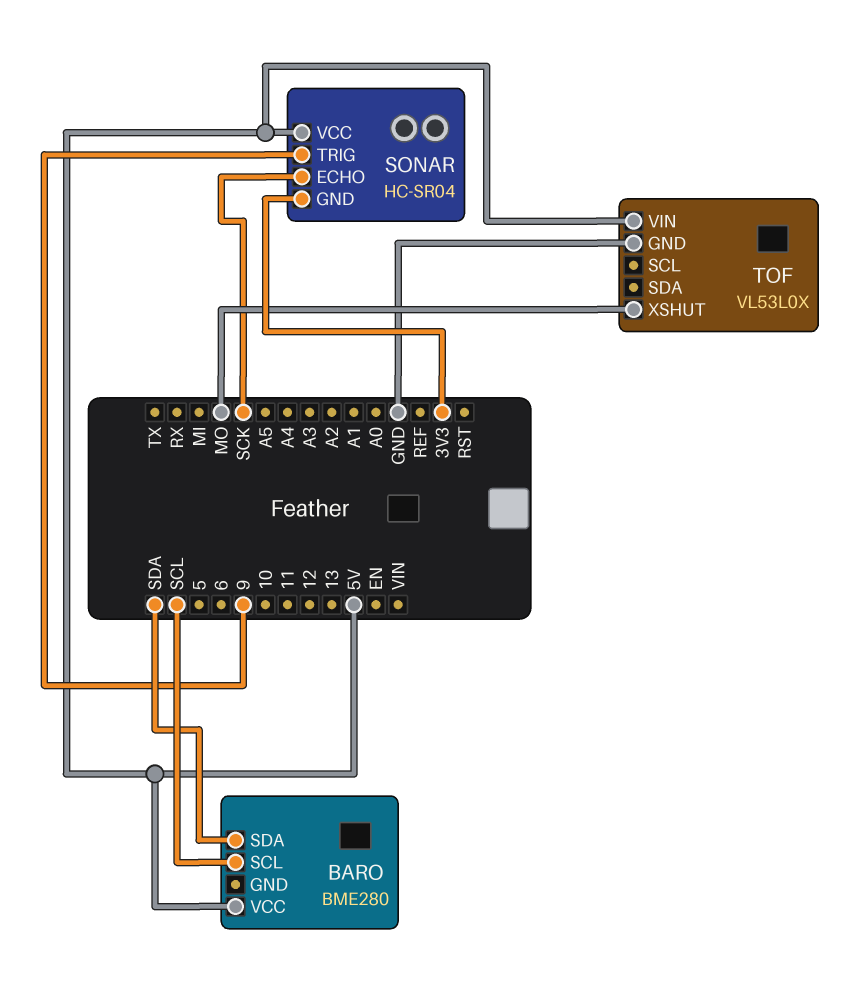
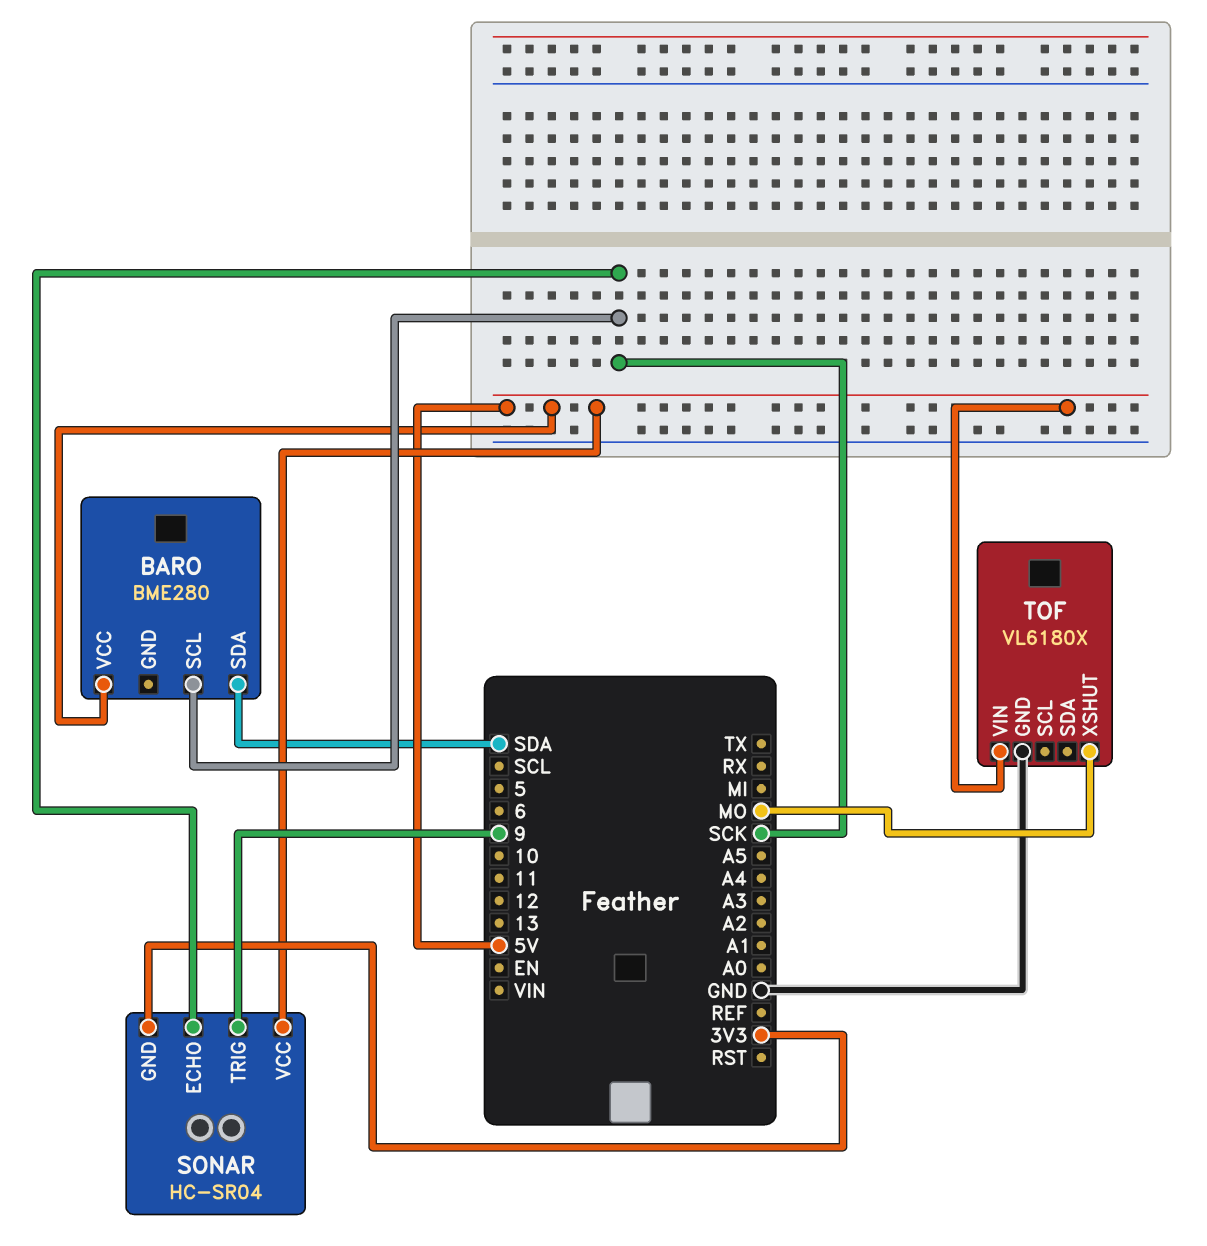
BARO pin SCL: SCL -> SCK
TOF: VL53L0X -> VL6180X

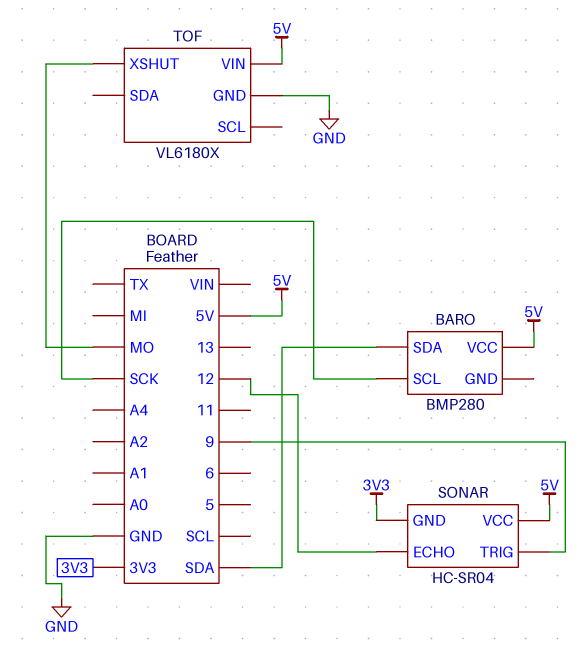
BARO: BME280 -> BMP280
SONAR pin ECHO: SCK -> 12

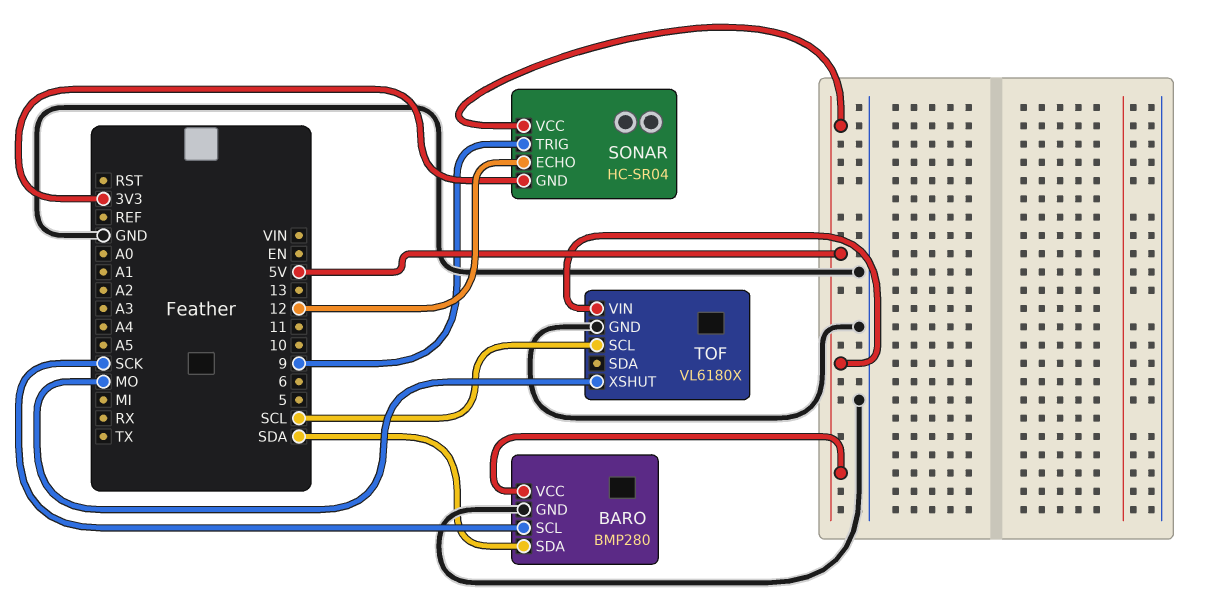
BARO pin GND: none -> GND
TOF pin SCL: none -> SCL

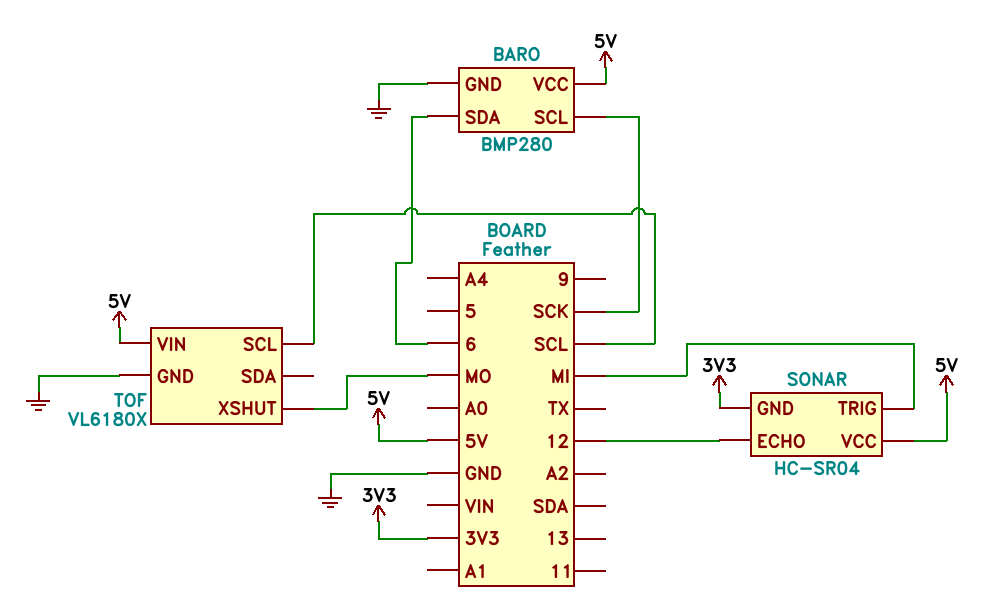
BARO pin SDA: SDA -> 6
SONAR pin TRIG: 9 -> MI

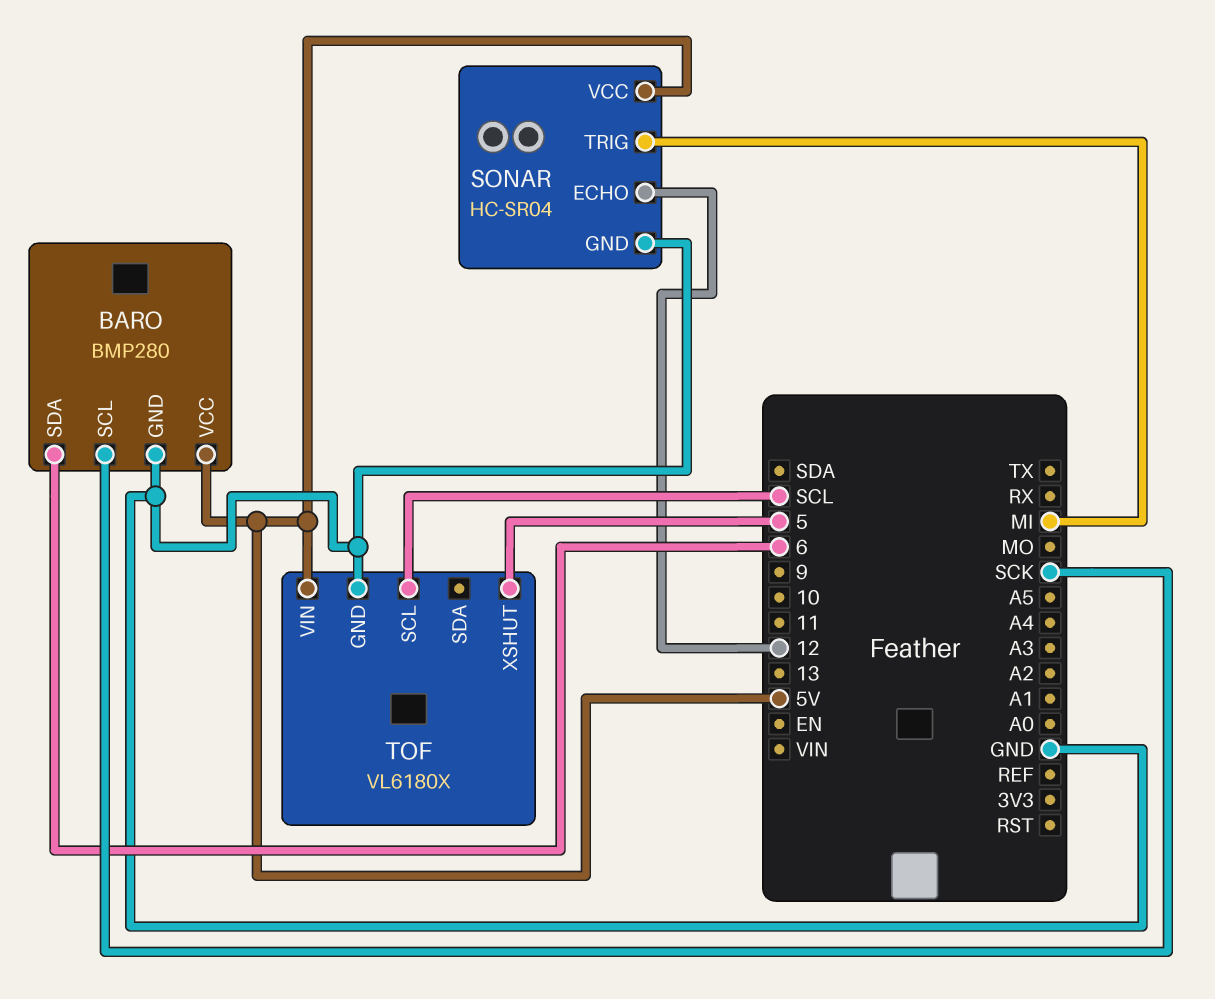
SONAR pin GND: 3V3 -> GND
TOF pin XSHUT: MO -> 5

